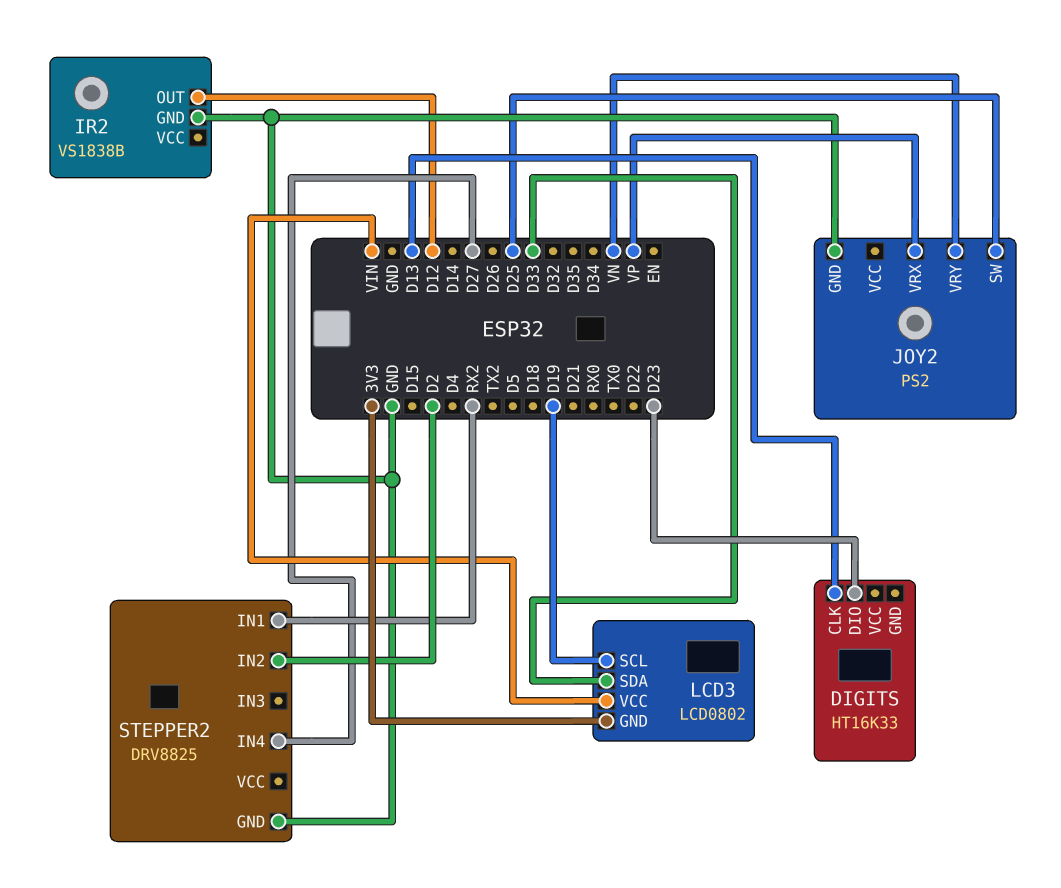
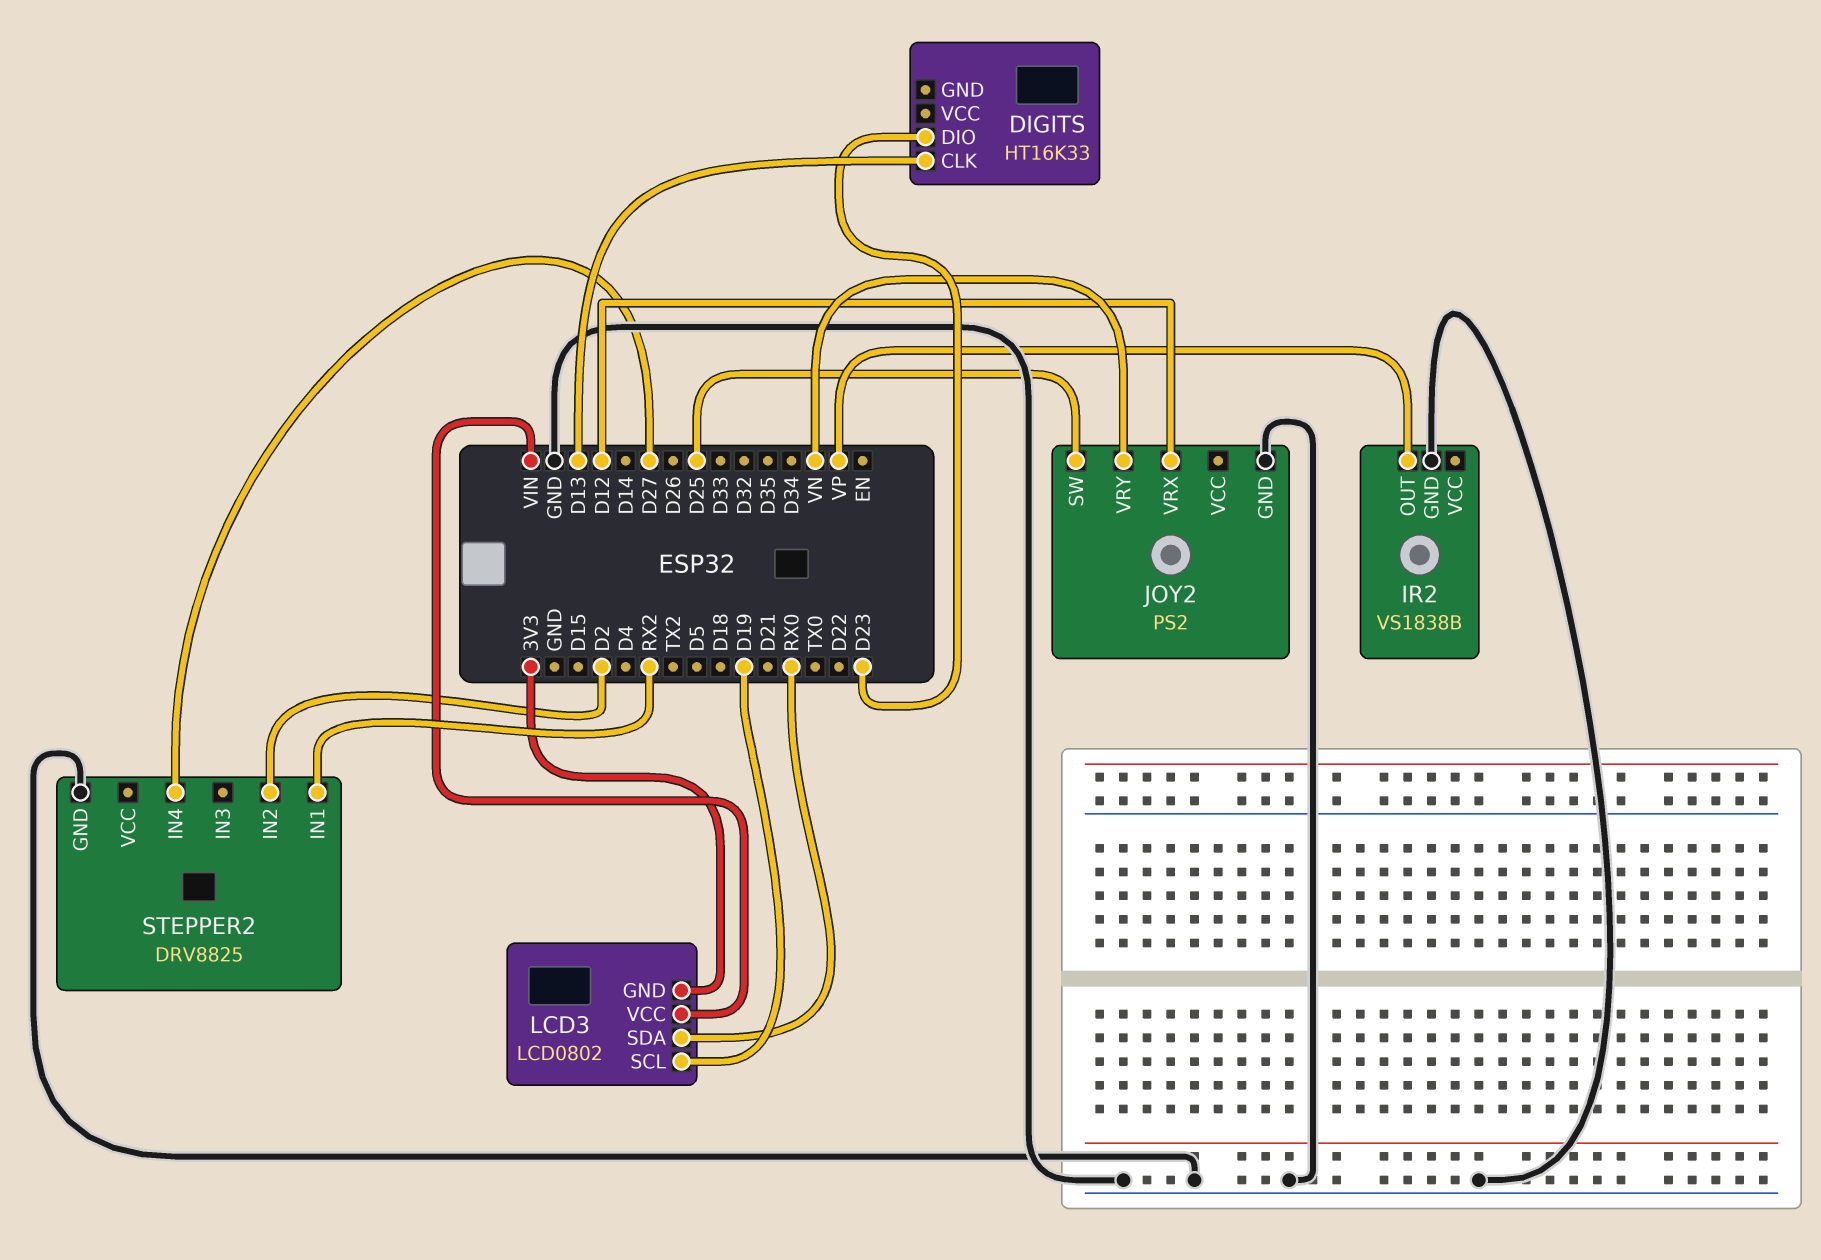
IR2 pin OUT: D12 -> VP
JOY2 pin VRX: VP -> D12
LCD3 pin SDA: D33 -> RX0

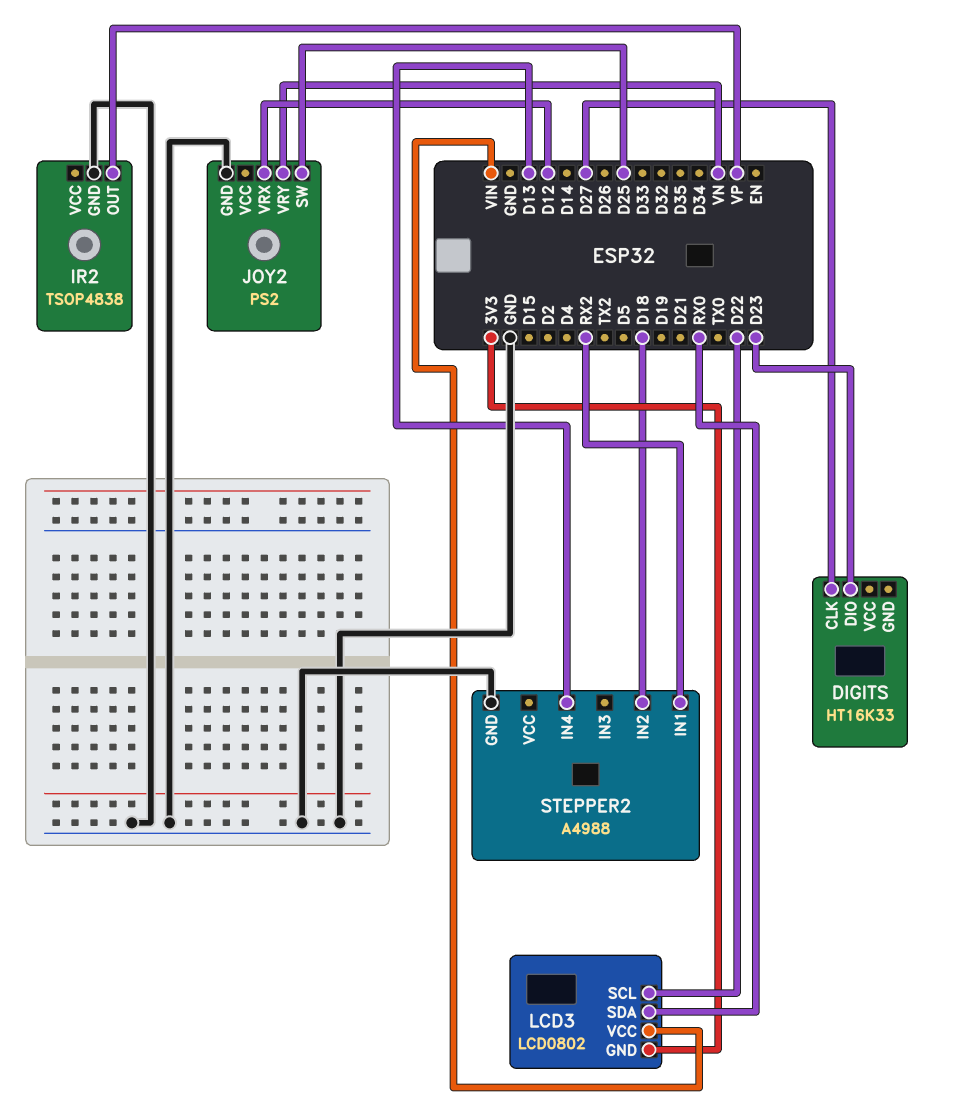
DIGITS pin CLK: D13 -> D27
IR2: VS1838B -> TSOP4838
LCD3 pin SCL: D19 -> D22
STEPPER2: DRV8825 -> A4988
STEPPER2 pin IN2: D2 -> D18
STEPPER2 pin IN4: D27 -> D13

